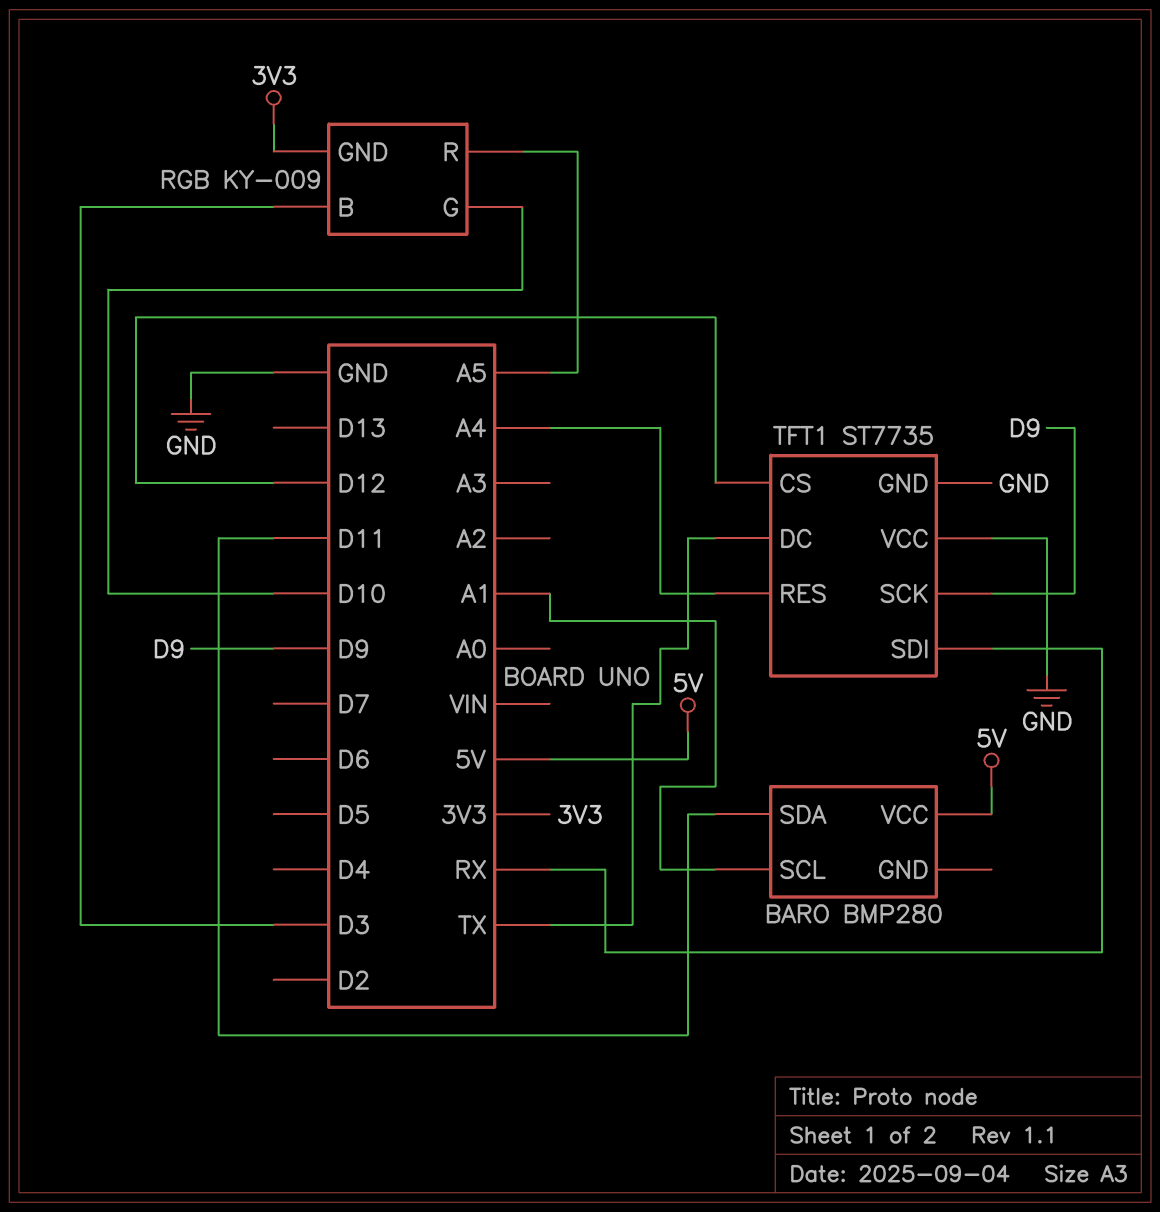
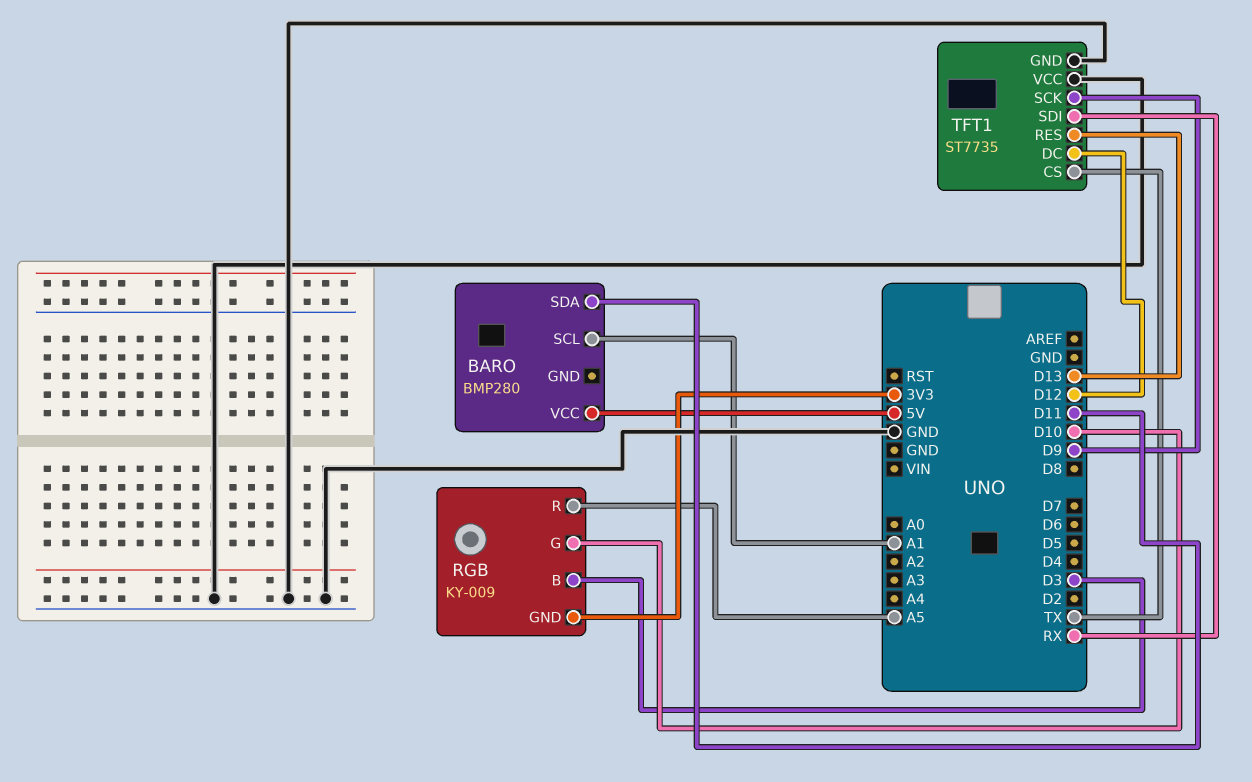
TFT1 pin CS: D12 -> TX
TFT1 pin DC: TX -> D12
TFT1 pin RES: A4 -> D13

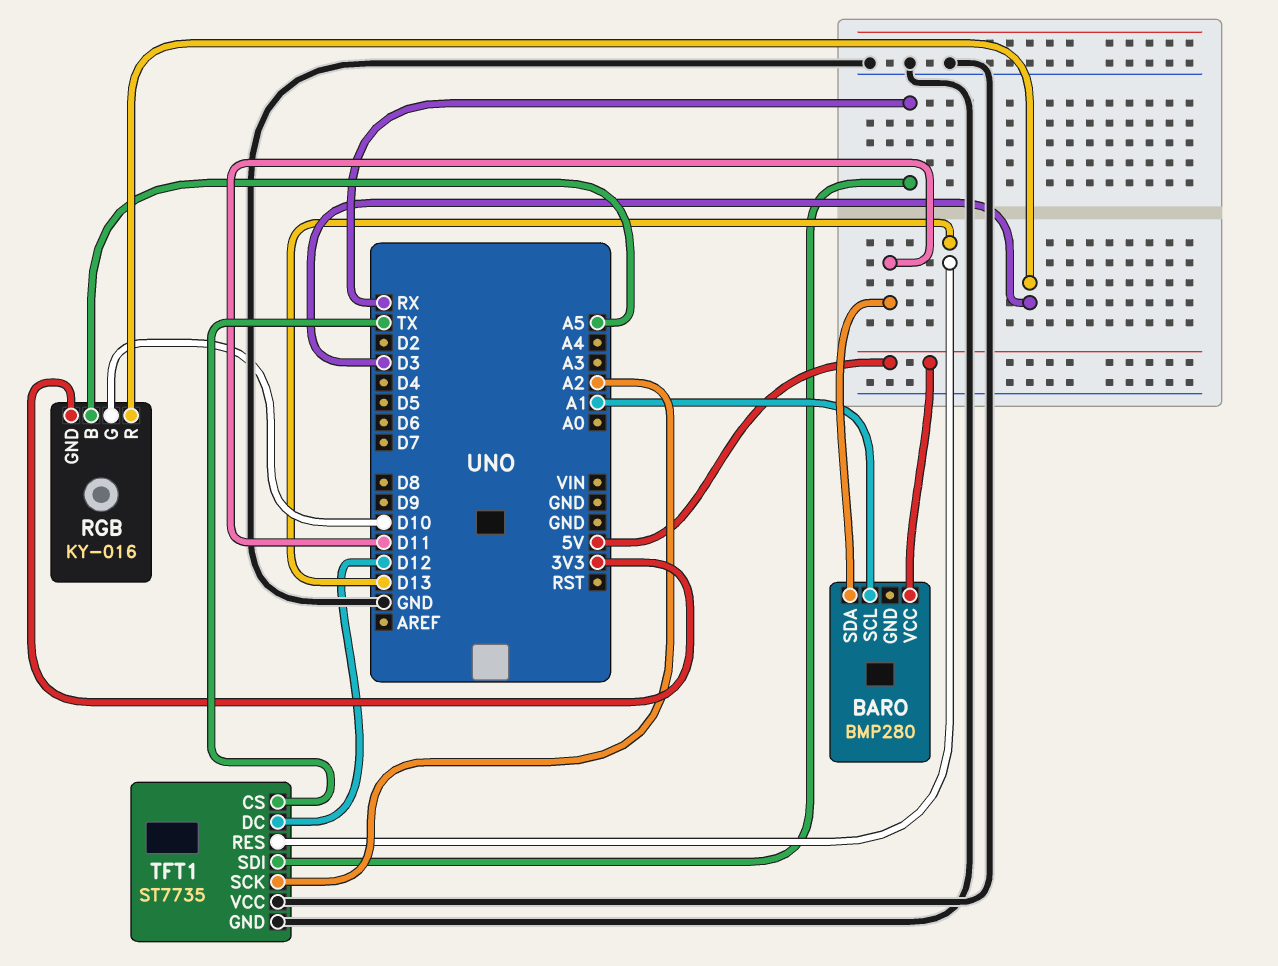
RGB: KY-009 -> KY-016
RGB pin B: D3 -> A5
RGB pin R: A5 -> D3
TFT1 pin SCK: D9 -> A2

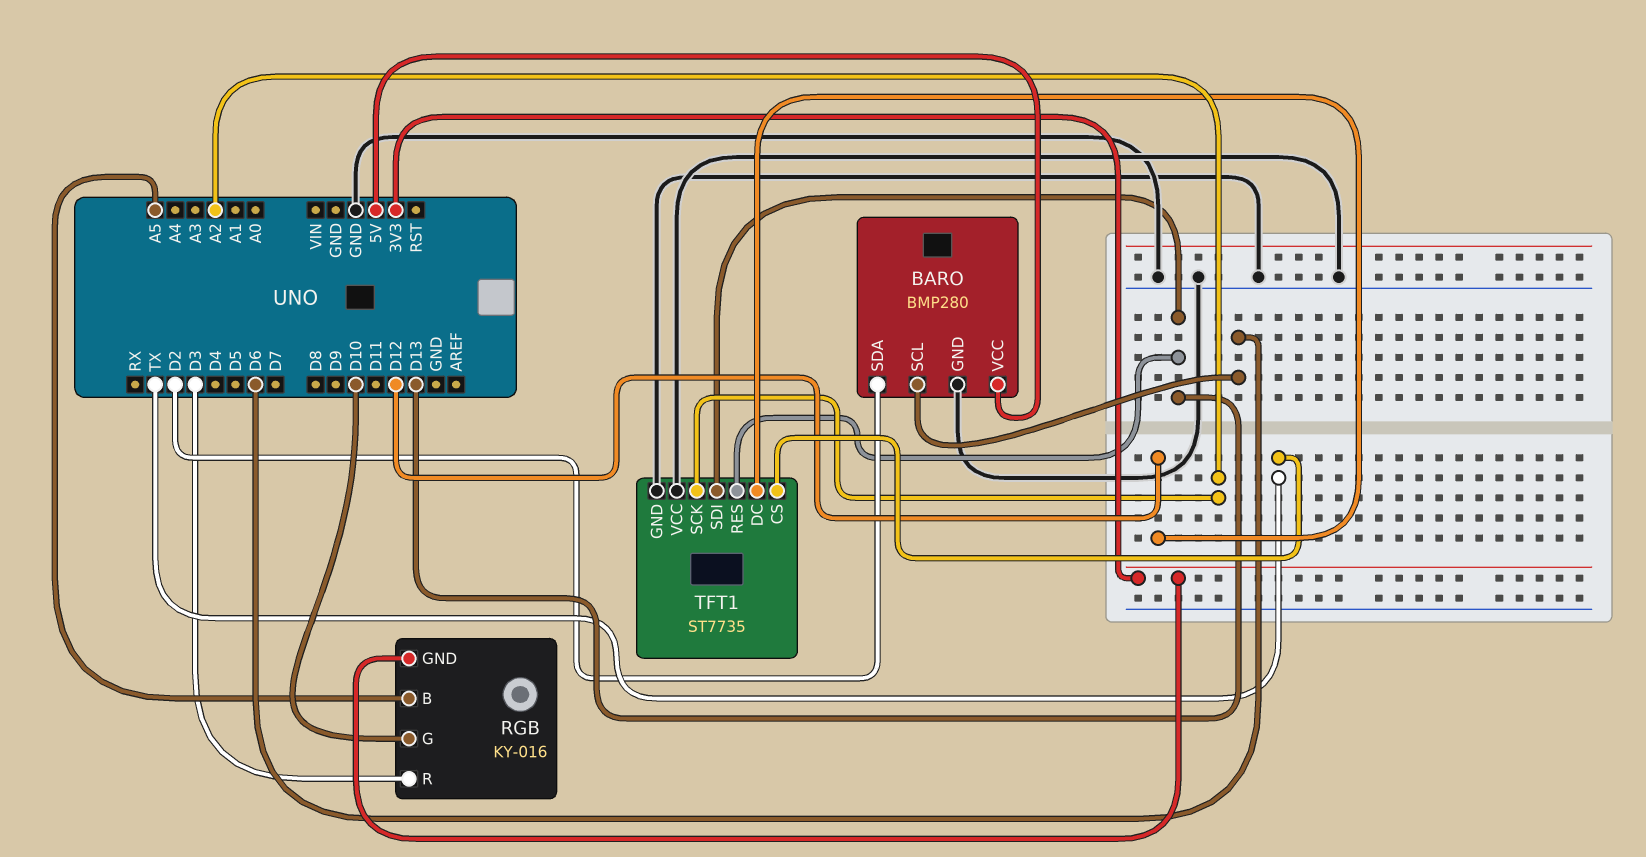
BARO pin GND: none -> GND
BARO pin SCL: A1 -> D6
BARO pin SDA: D11 -> D2
TFT1 pin SDI: RX -> D13

